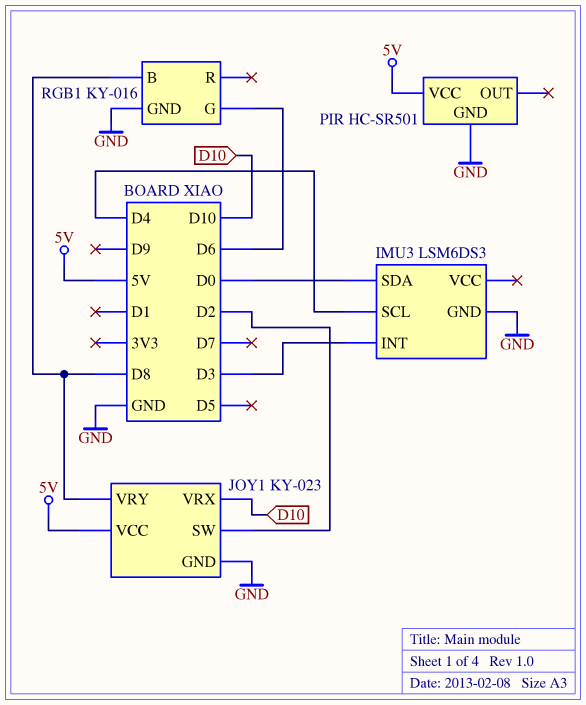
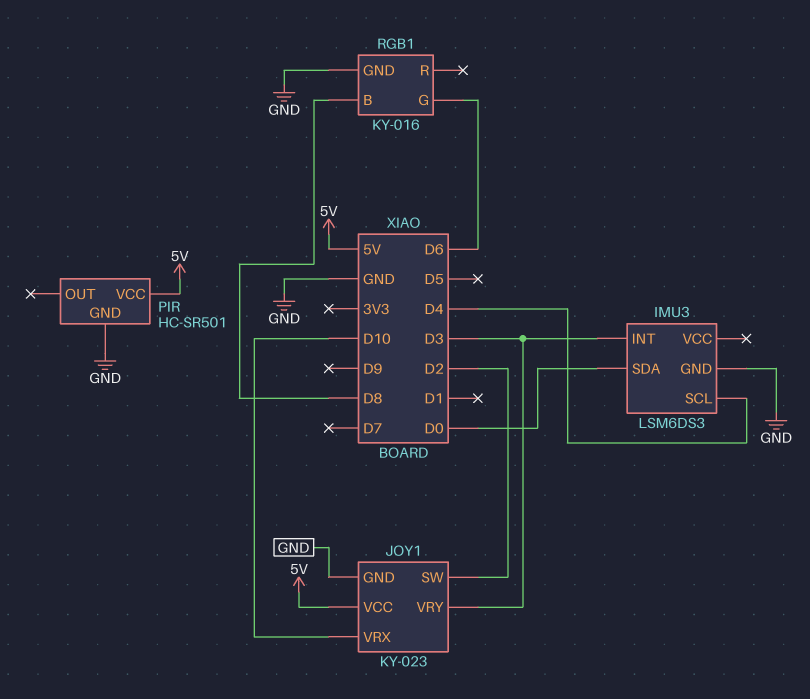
JOY1 pin VRY: D8 -> D3

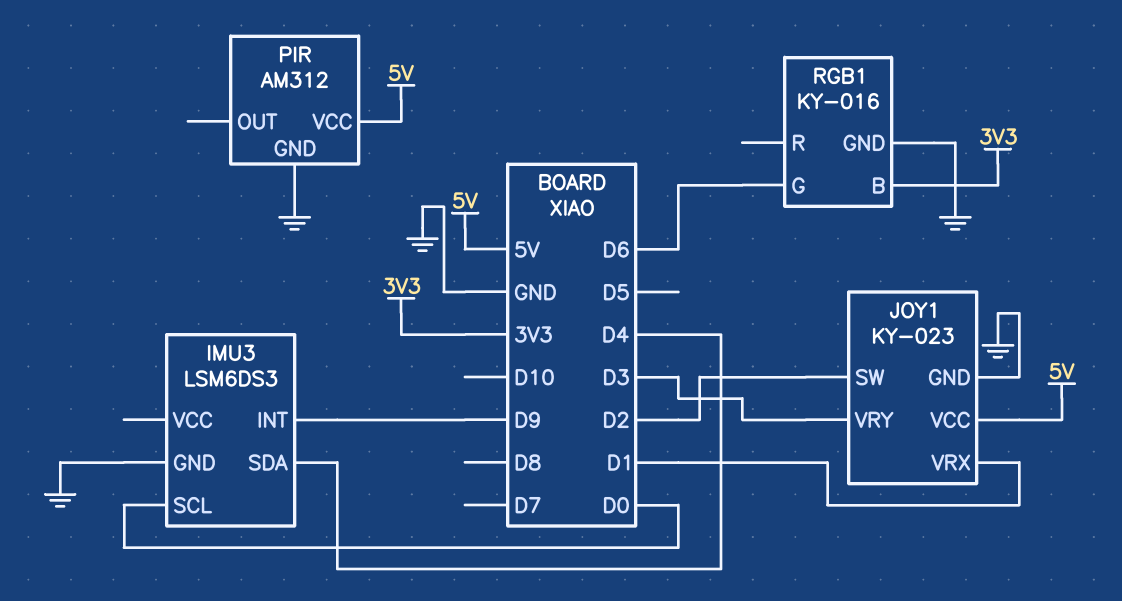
IMU3 pin INT: D3 -> D9
IMU3 pin SCL: D4 -> D0
IMU3 pin SDA: D0 -> D4
JOY1 pin VRX: D10 -> D1
PIR: HC-SR501 -> AM312
RGB1 pin B: D8 -> 3V3

